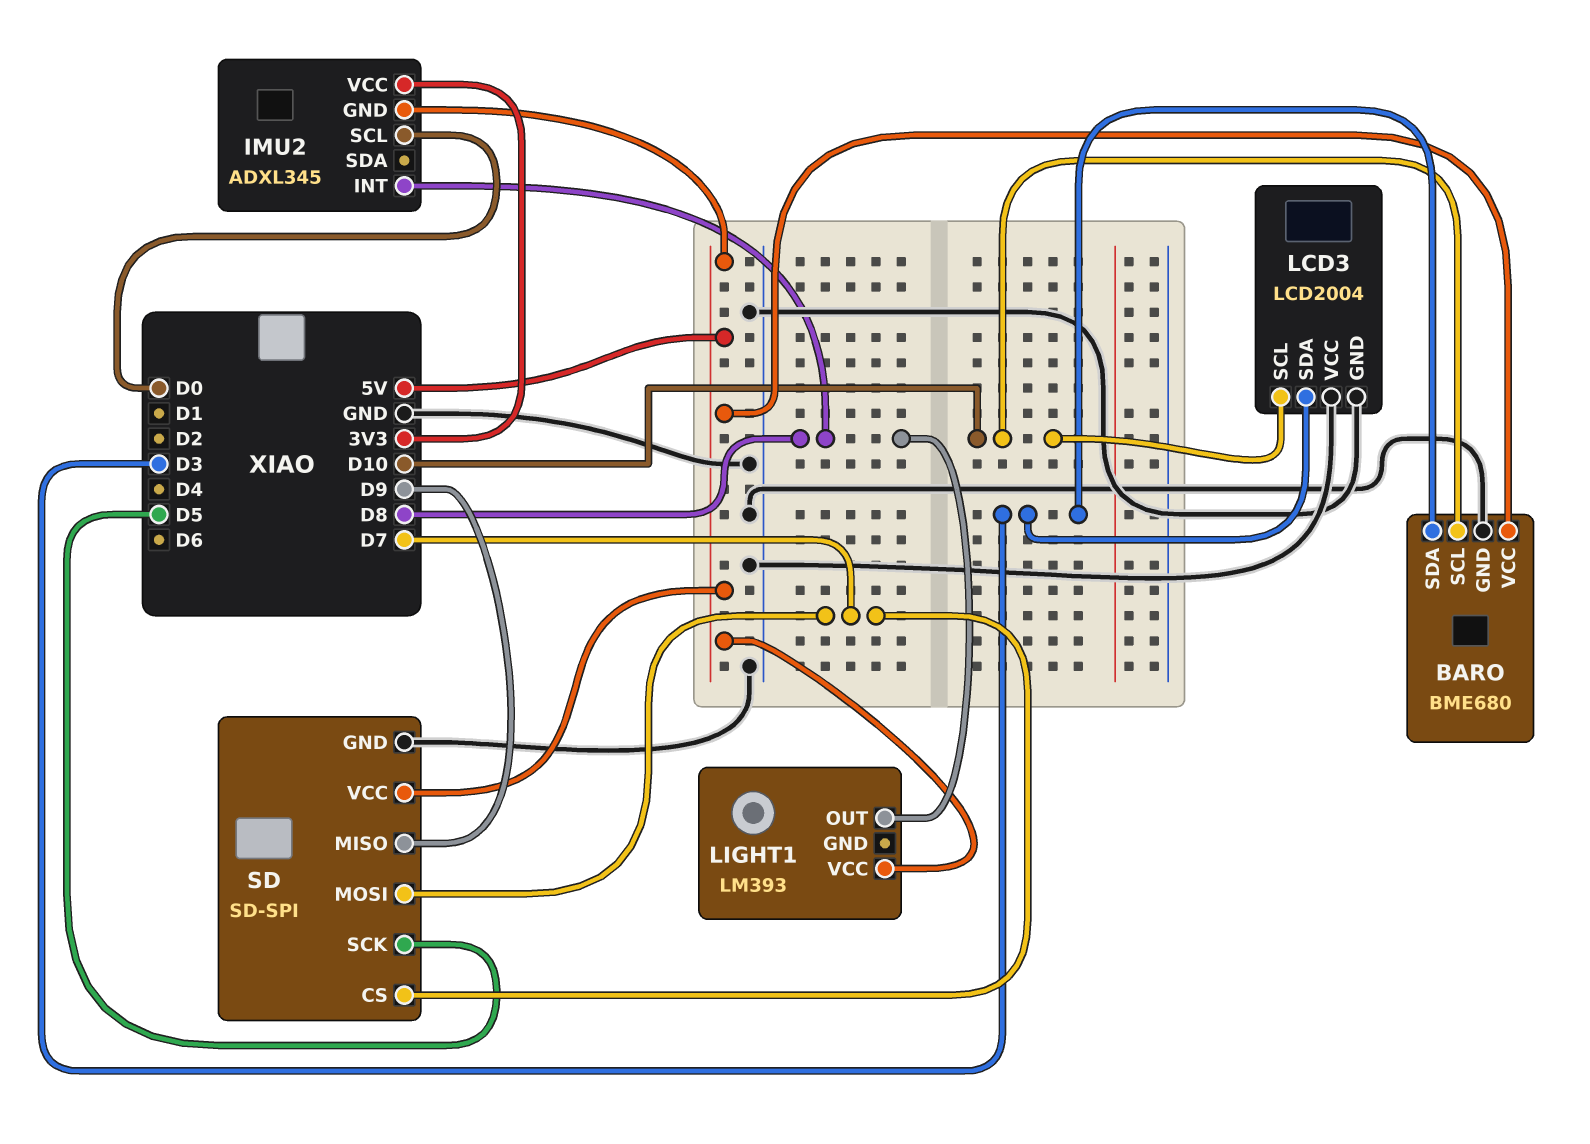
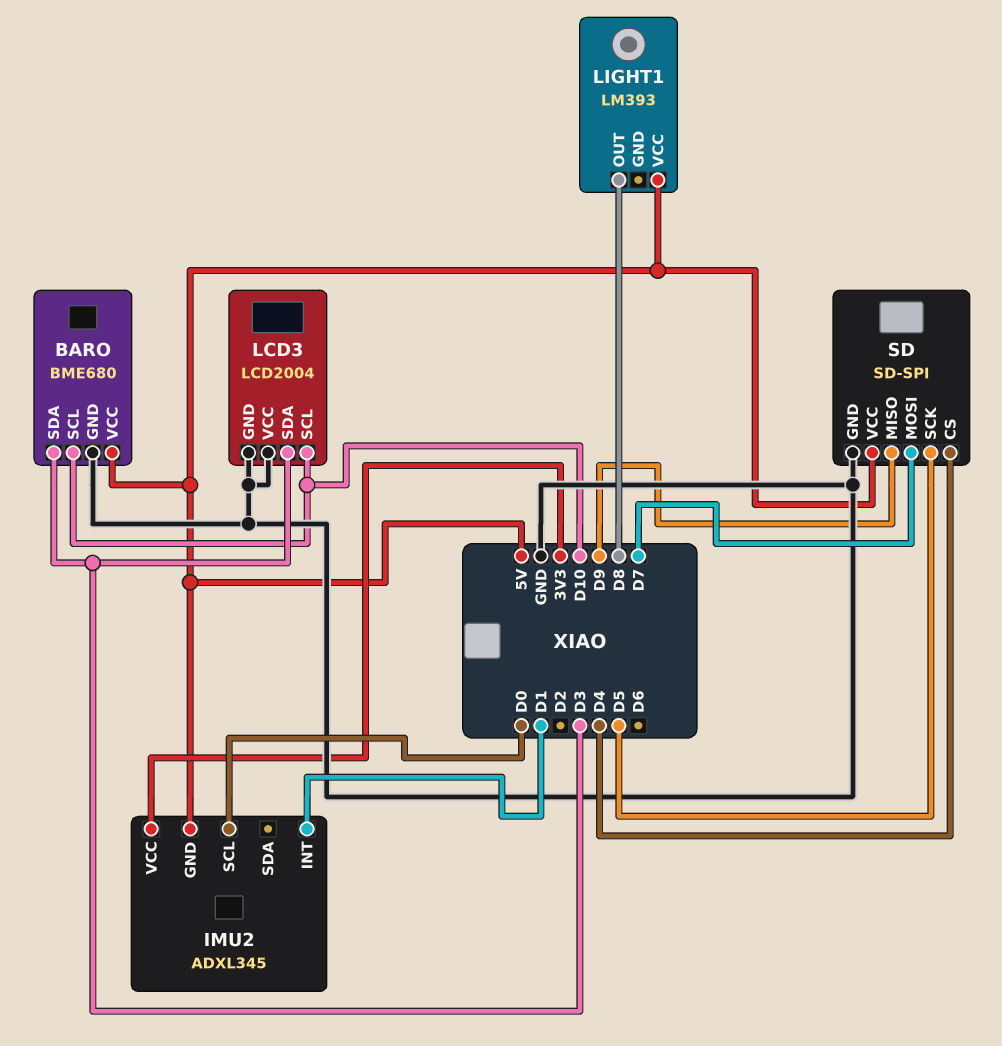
IMU2 pin INT: D8 -> D1
SD pin CS: D7 -> D4

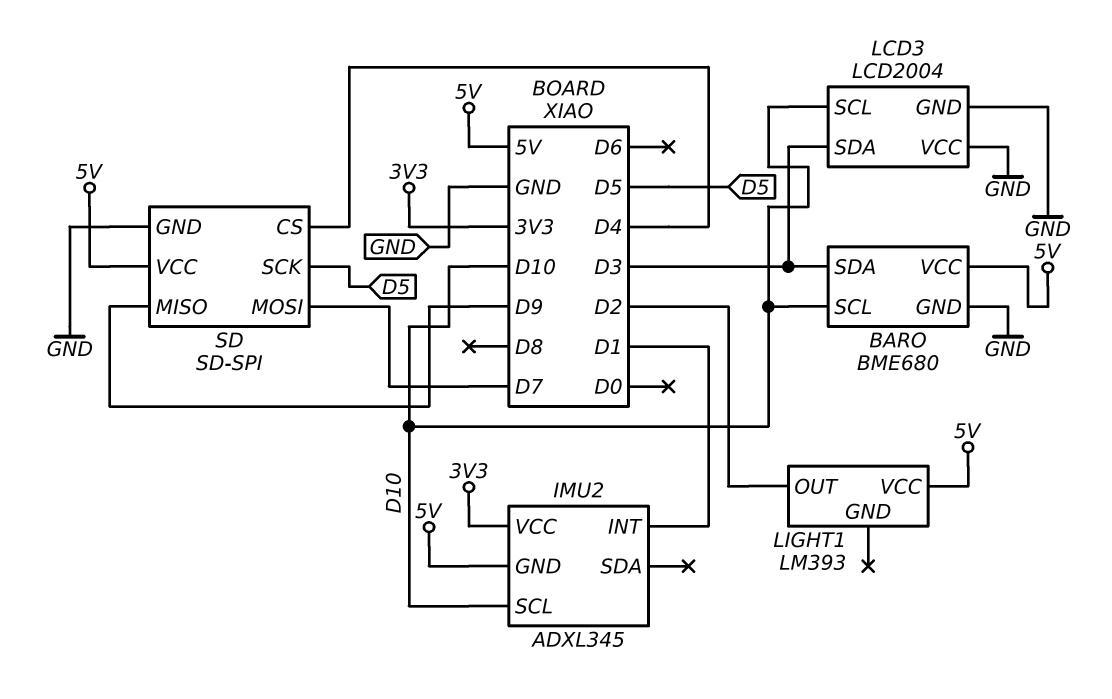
IMU2 pin SCL: D0 -> D10
LIGHT1 pin OUT: D8 -> D2

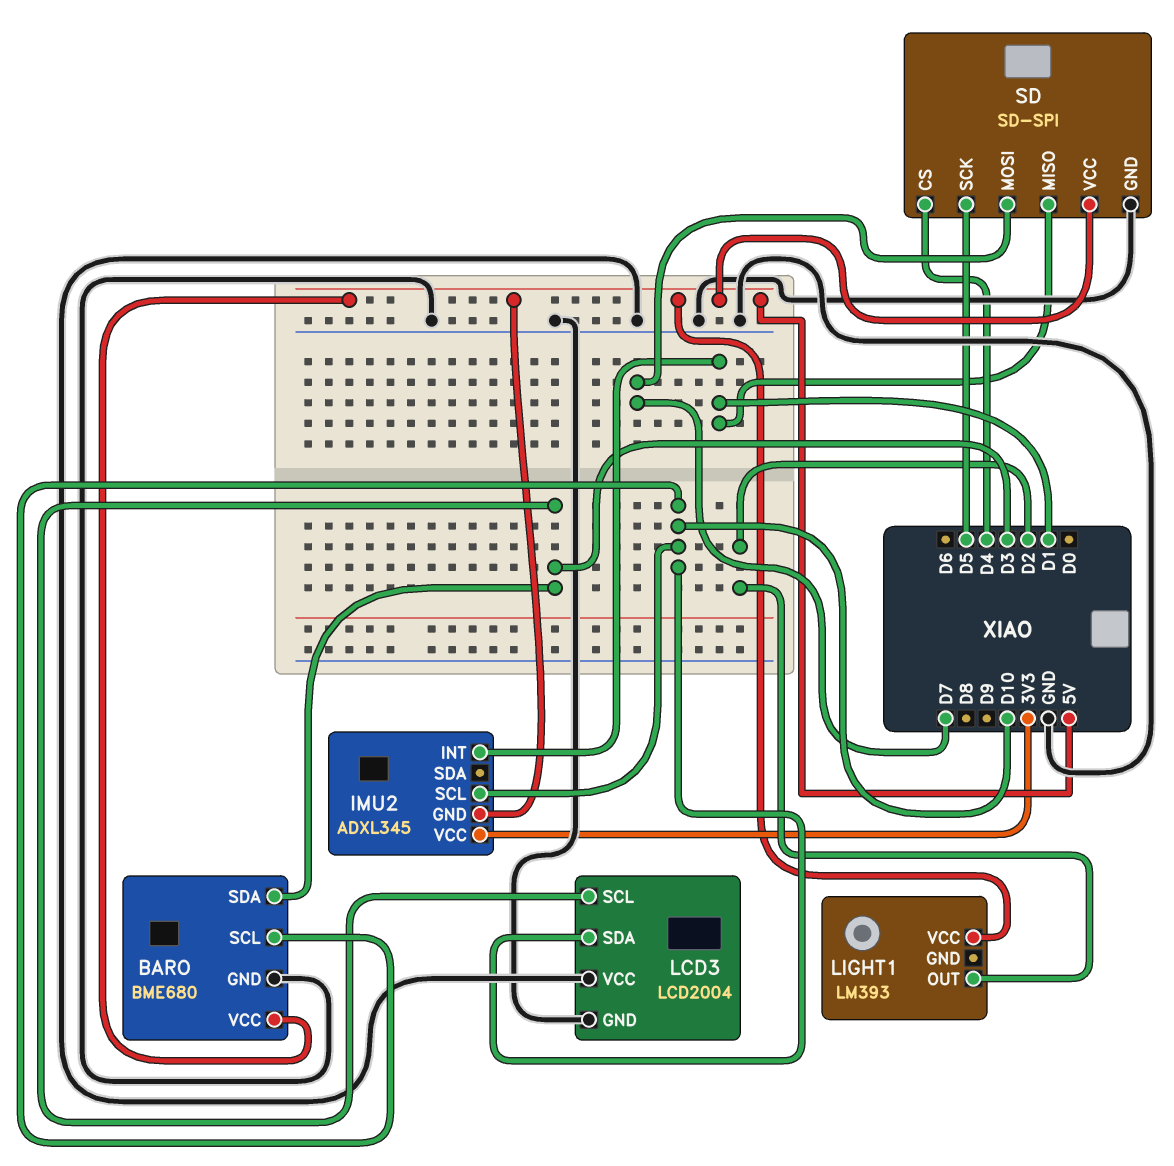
LCD3 pin SCL: D10 -> D3
LCD3 pin SDA: D3 -> D10
SD pin MISO: D9 -> D1

